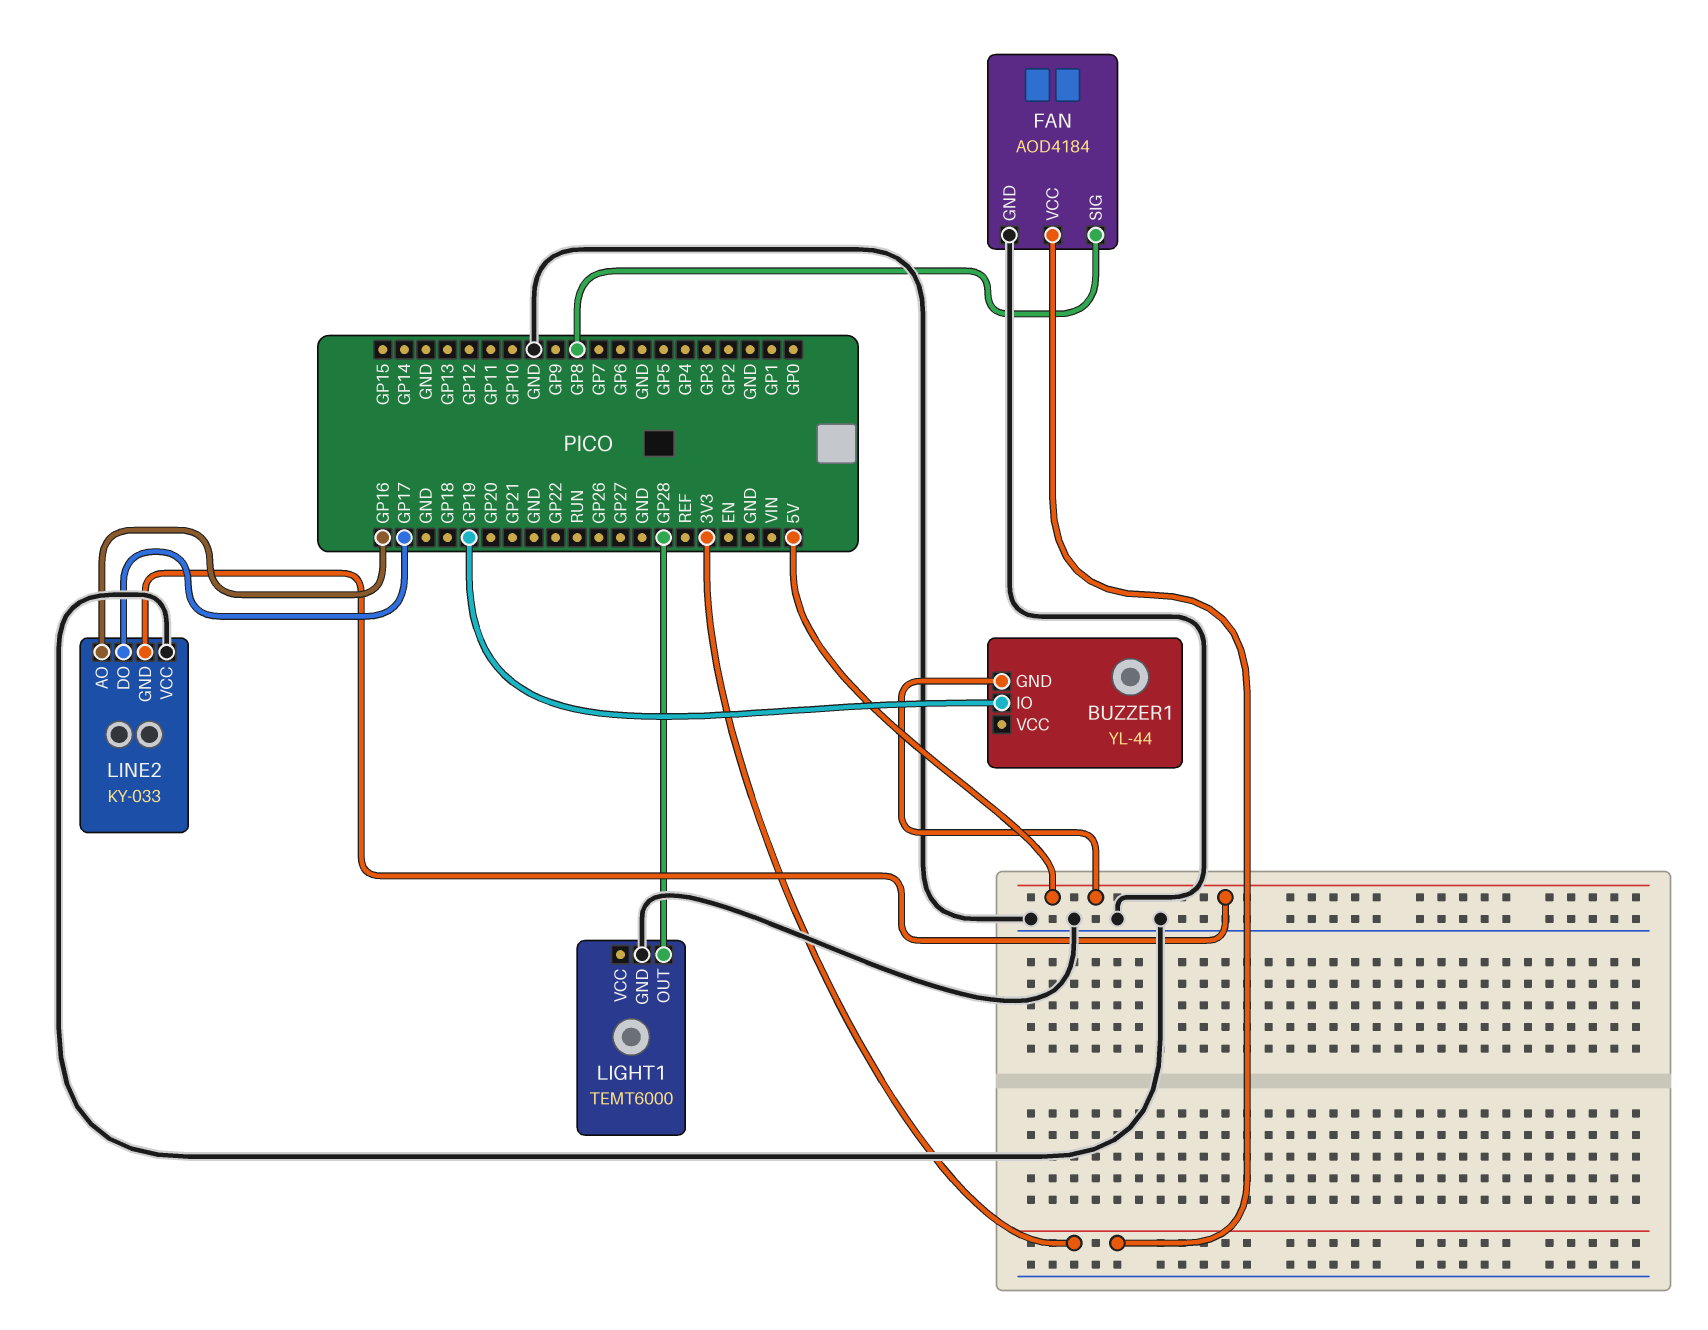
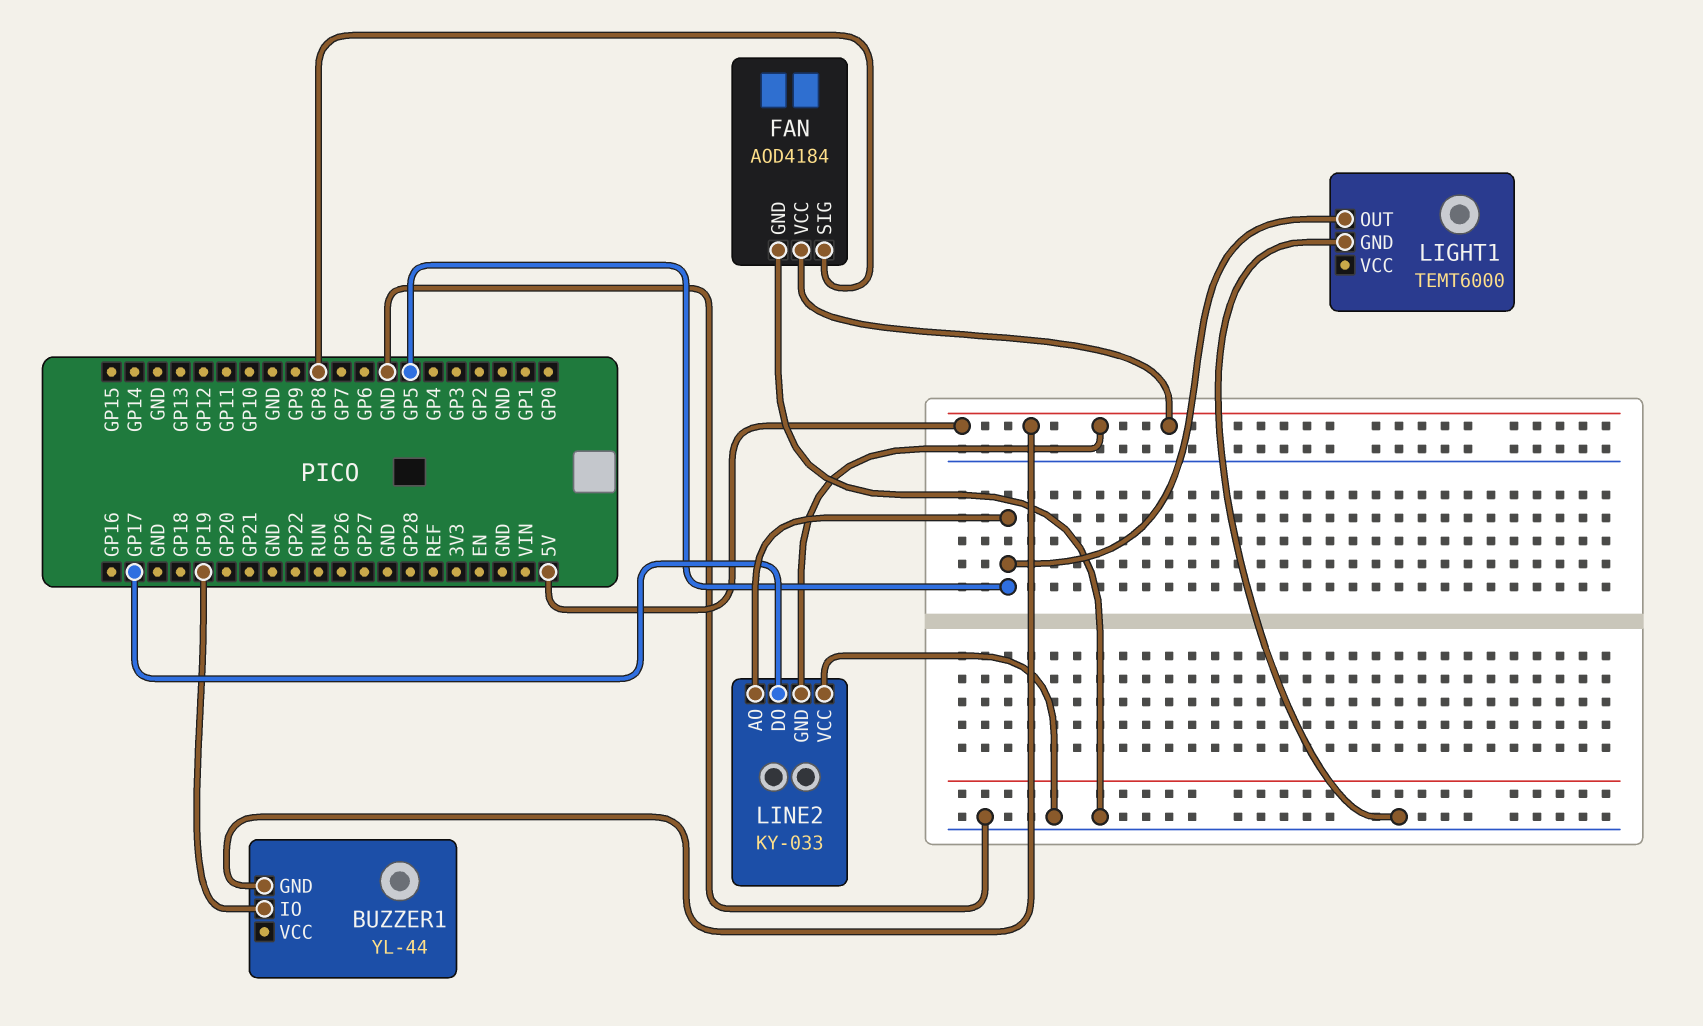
FAN pin VCC: 3V3 -> 5V
LIGHT1 pin OUT: GP28 -> GP5
LINE2 pin AO: GP16 -> GP5

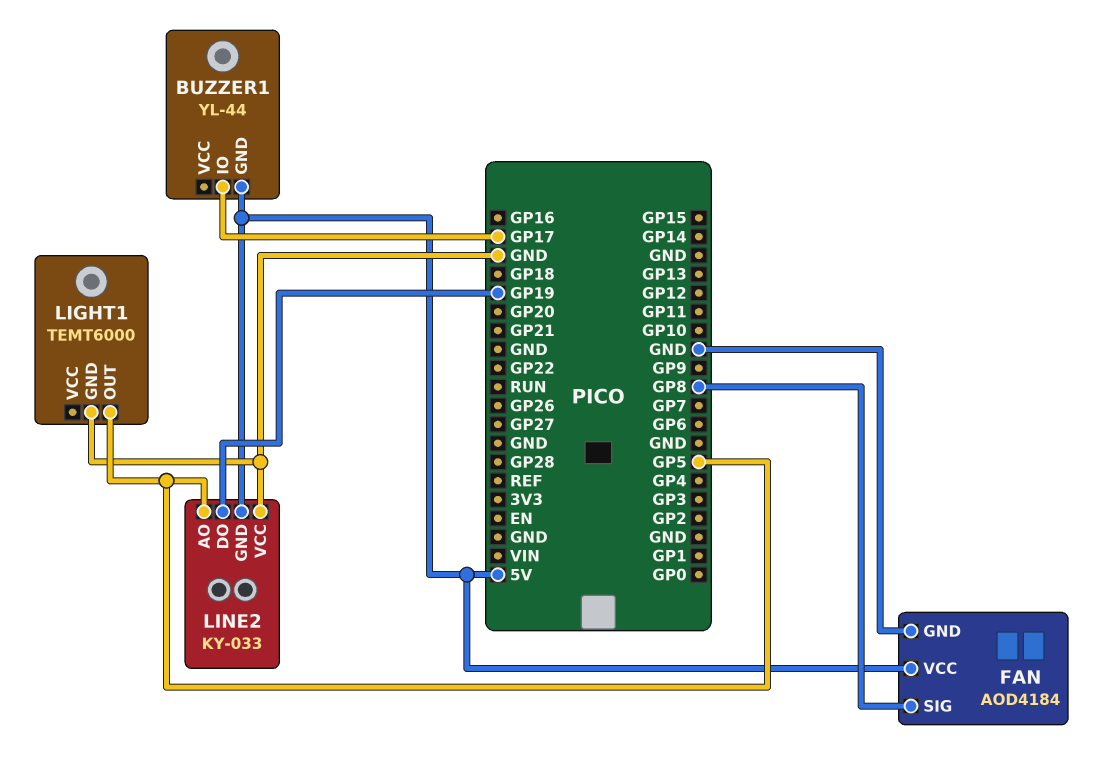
BUZZER1 pin IO: GP19 -> GP17
LINE2 pin DO: GP17 -> GP19

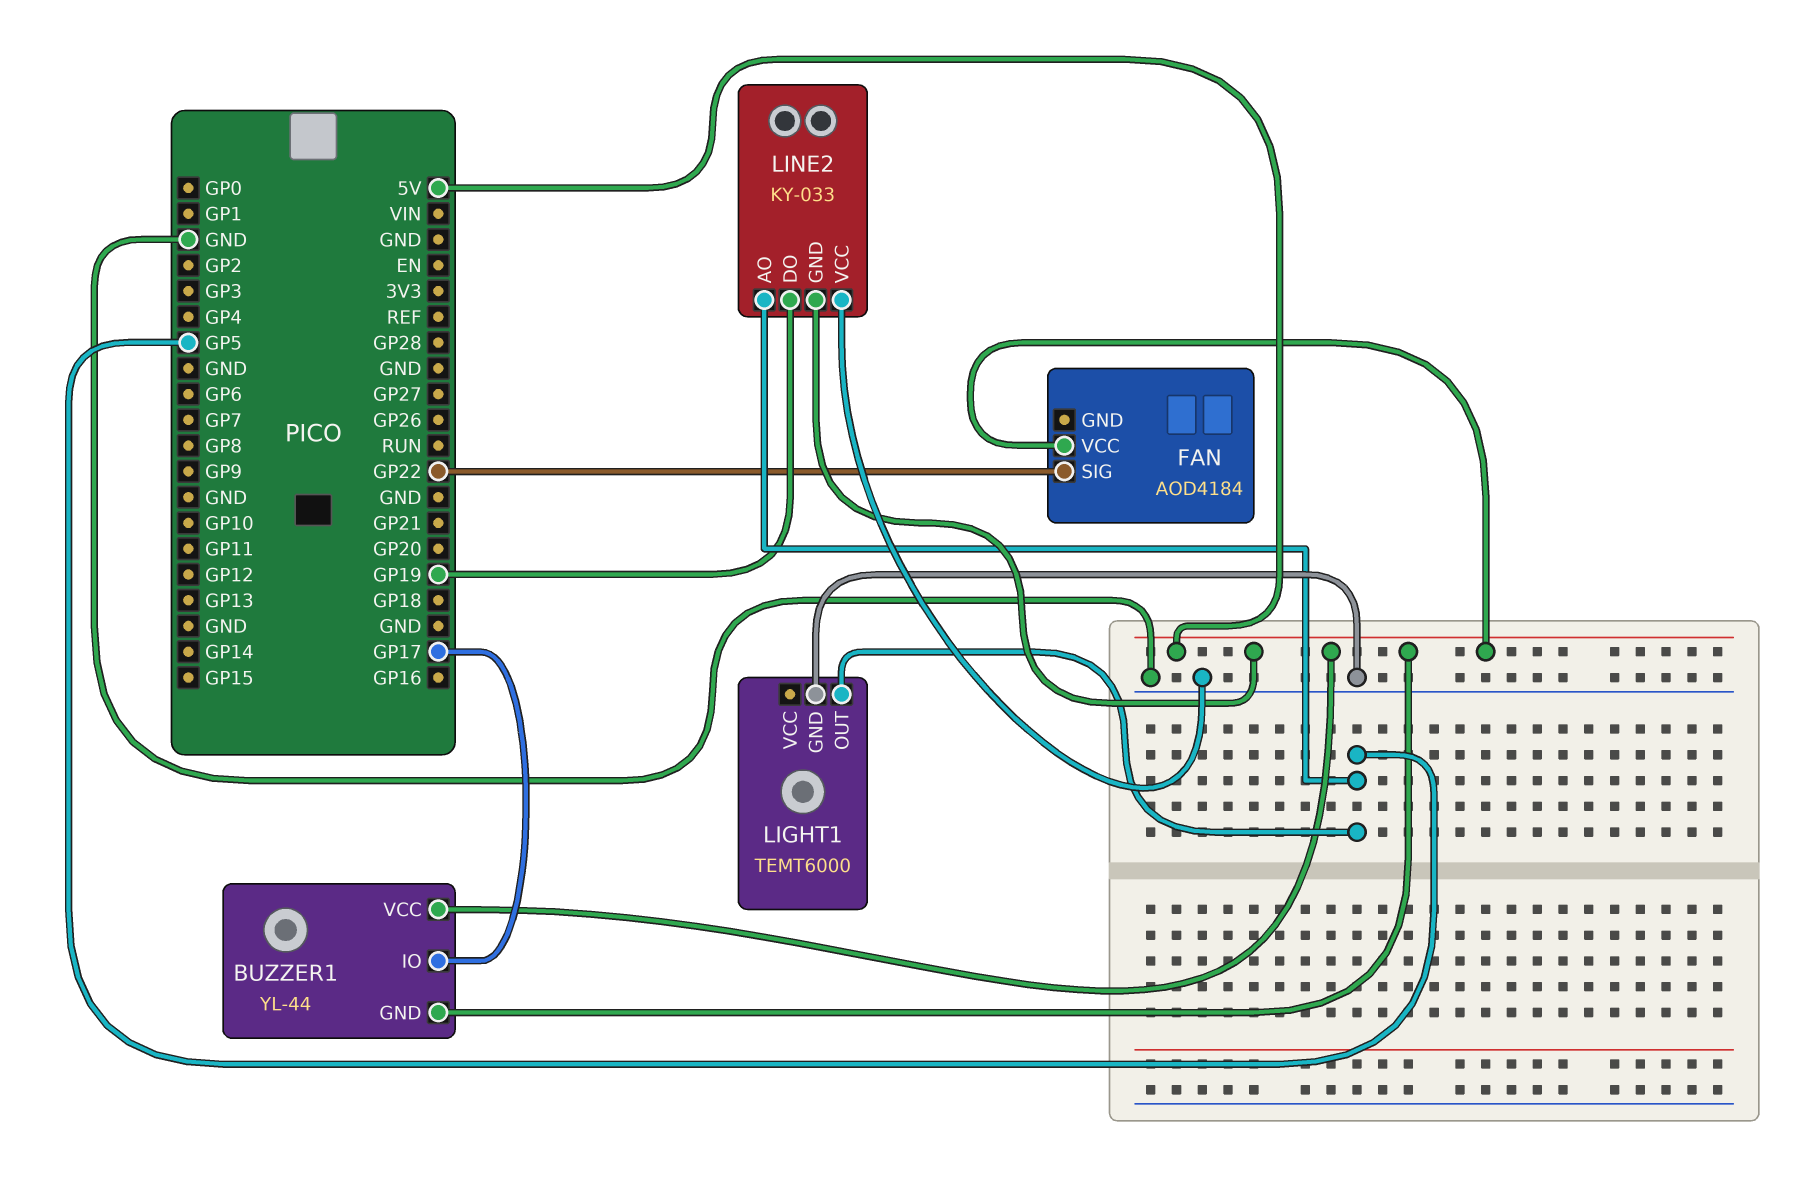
BUZZER1 pin VCC: none -> 5V
FAN pin GND: GND -> none
FAN pin SIG: GP8 -> GP22

